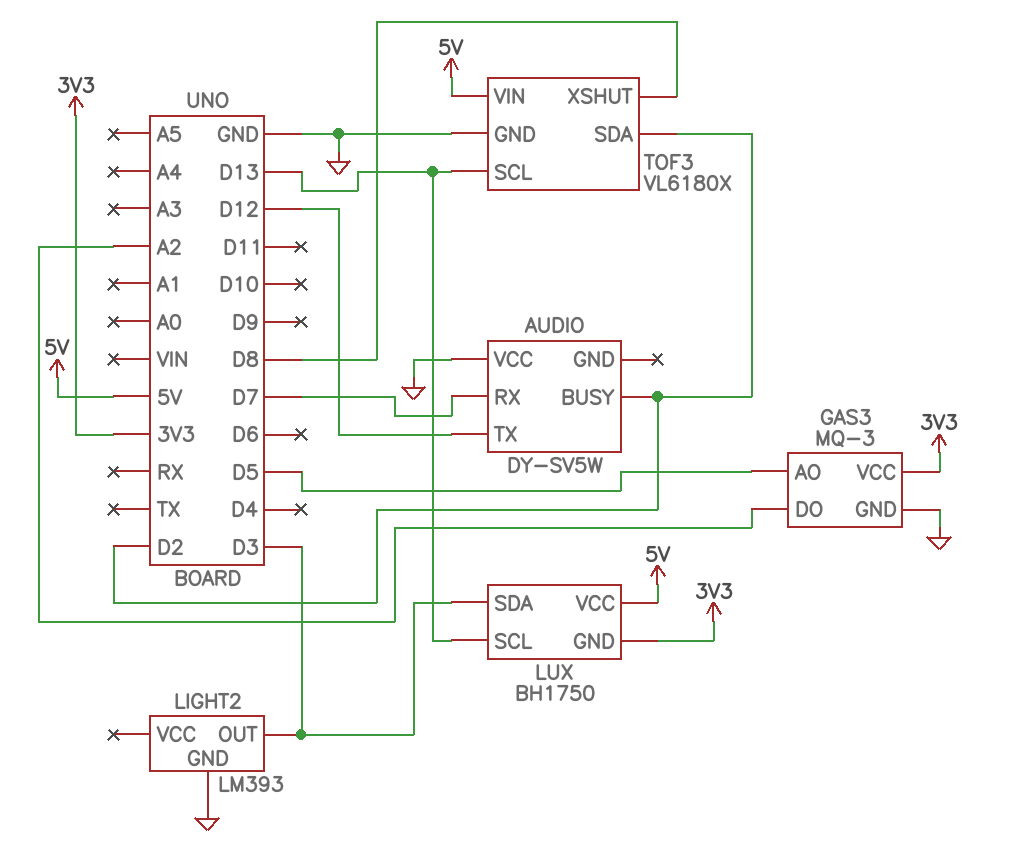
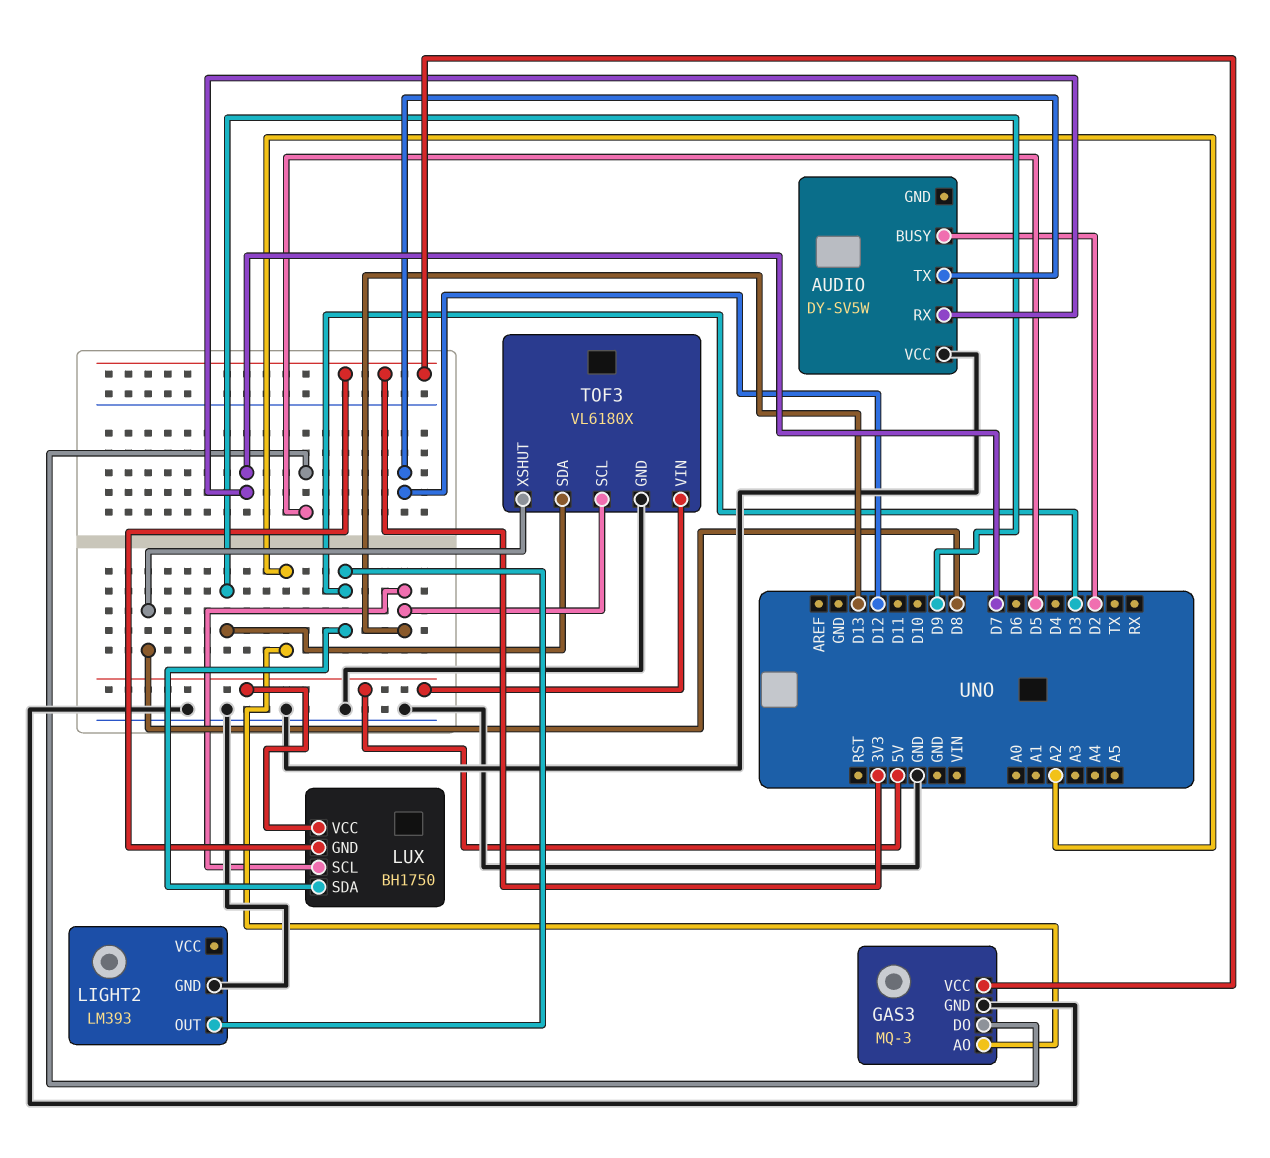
GAS3 pin AO: D5 -> A2
GAS3 pin DO: A2 -> D5
TOF3 pin SDA: D2 -> D9

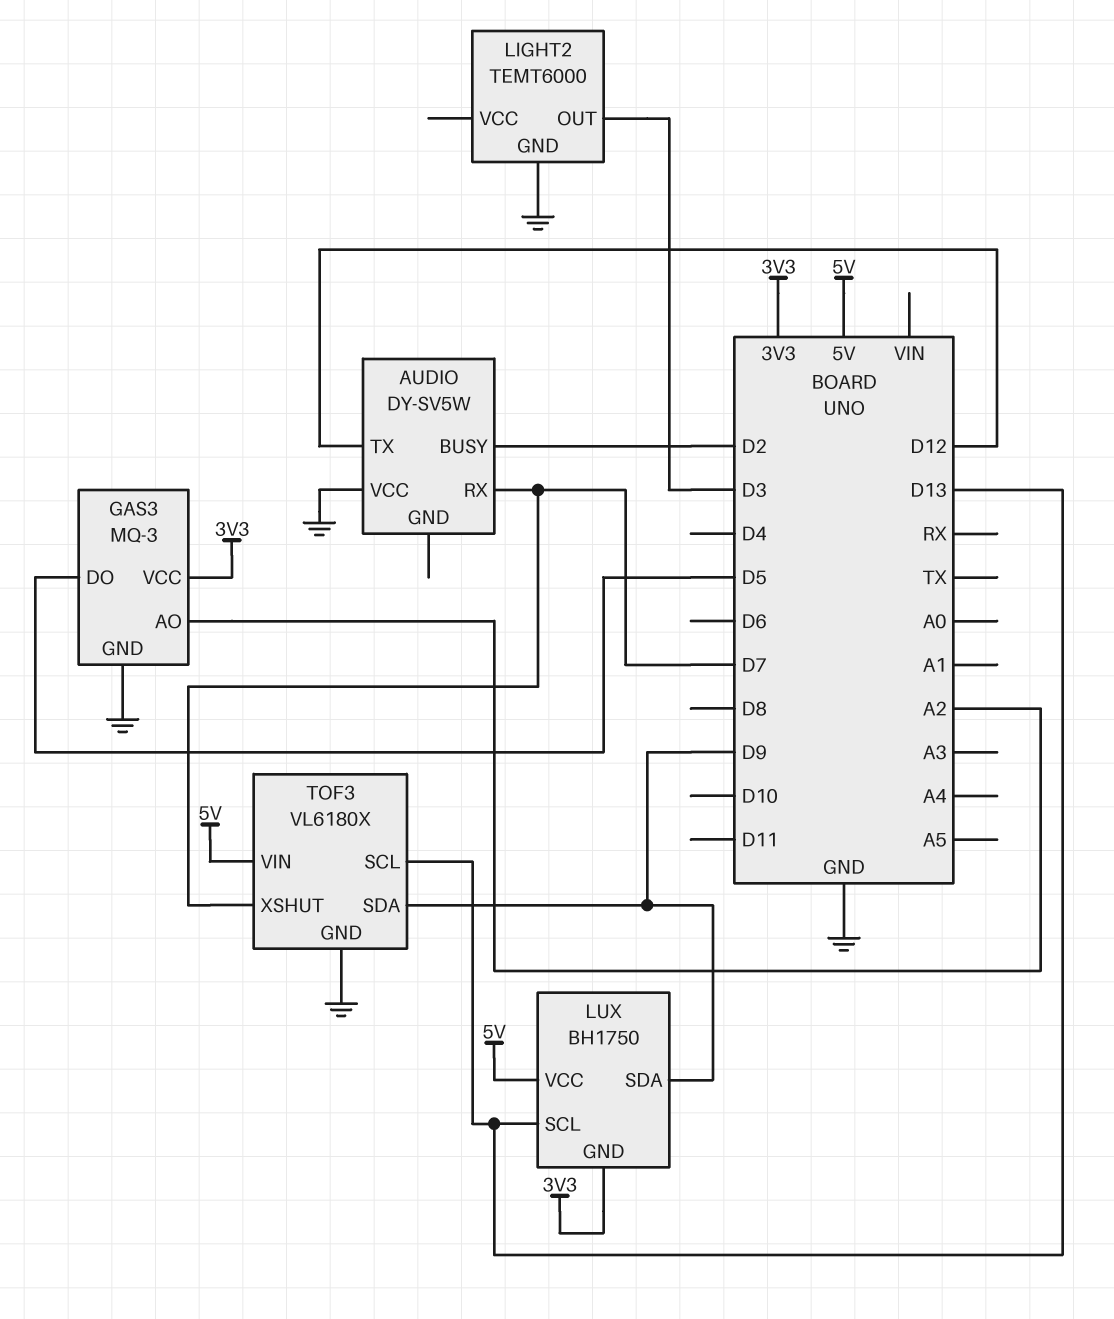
LIGHT2: LM393 -> TEMT6000
LUX pin SDA: D3 -> D9
TOF3 pin XSHUT: D8 -> D7

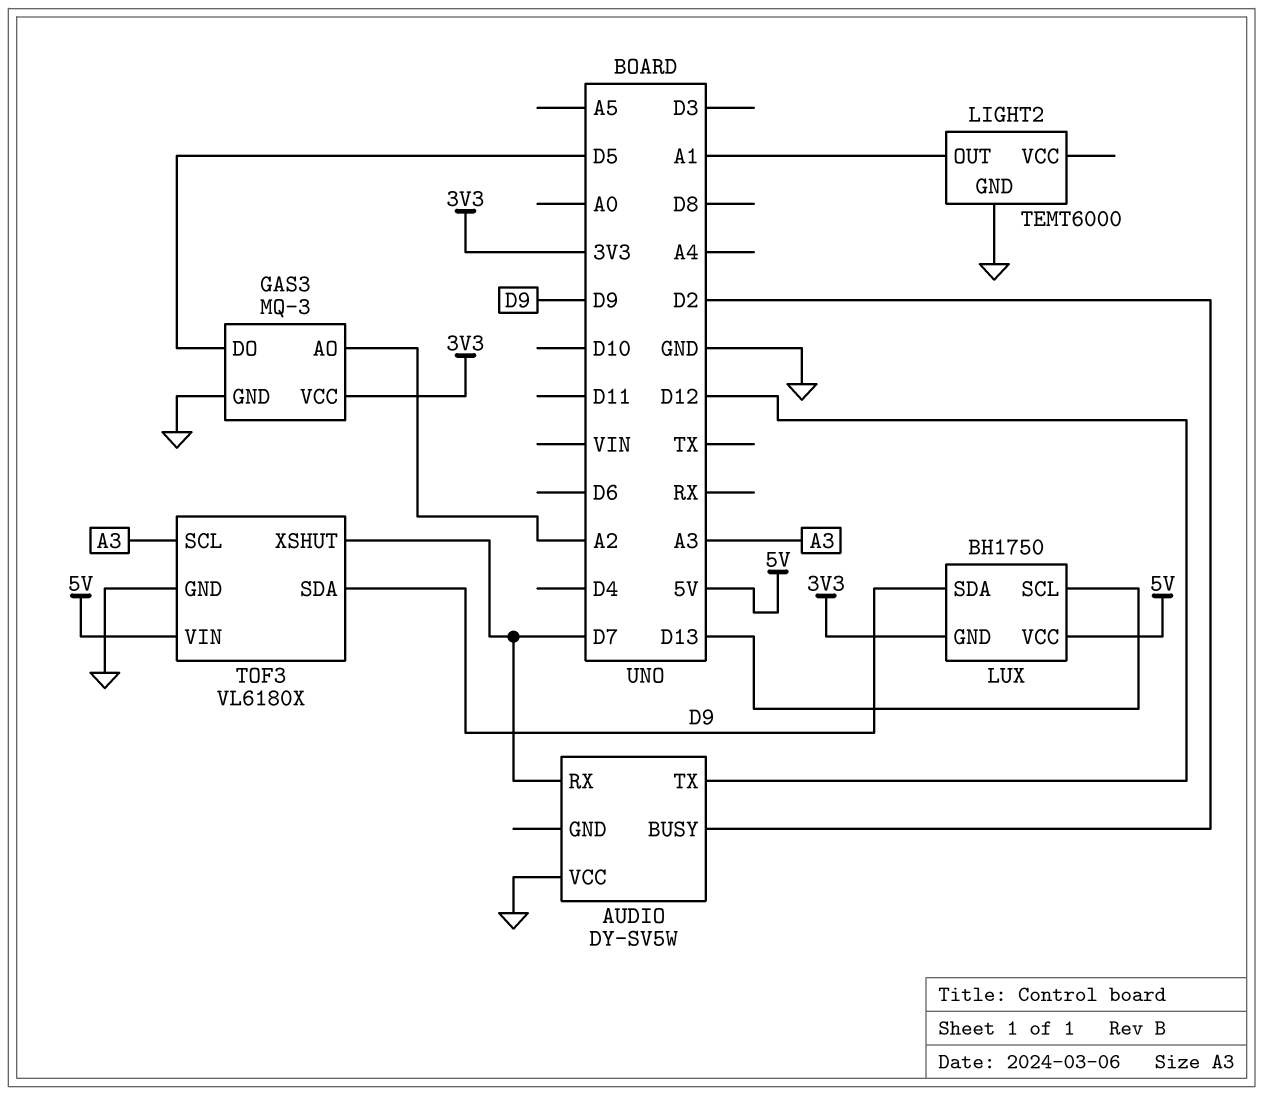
LIGHT2 pin OUT: D3 -> A1
TOF3 pin SCL: D13 -> A3

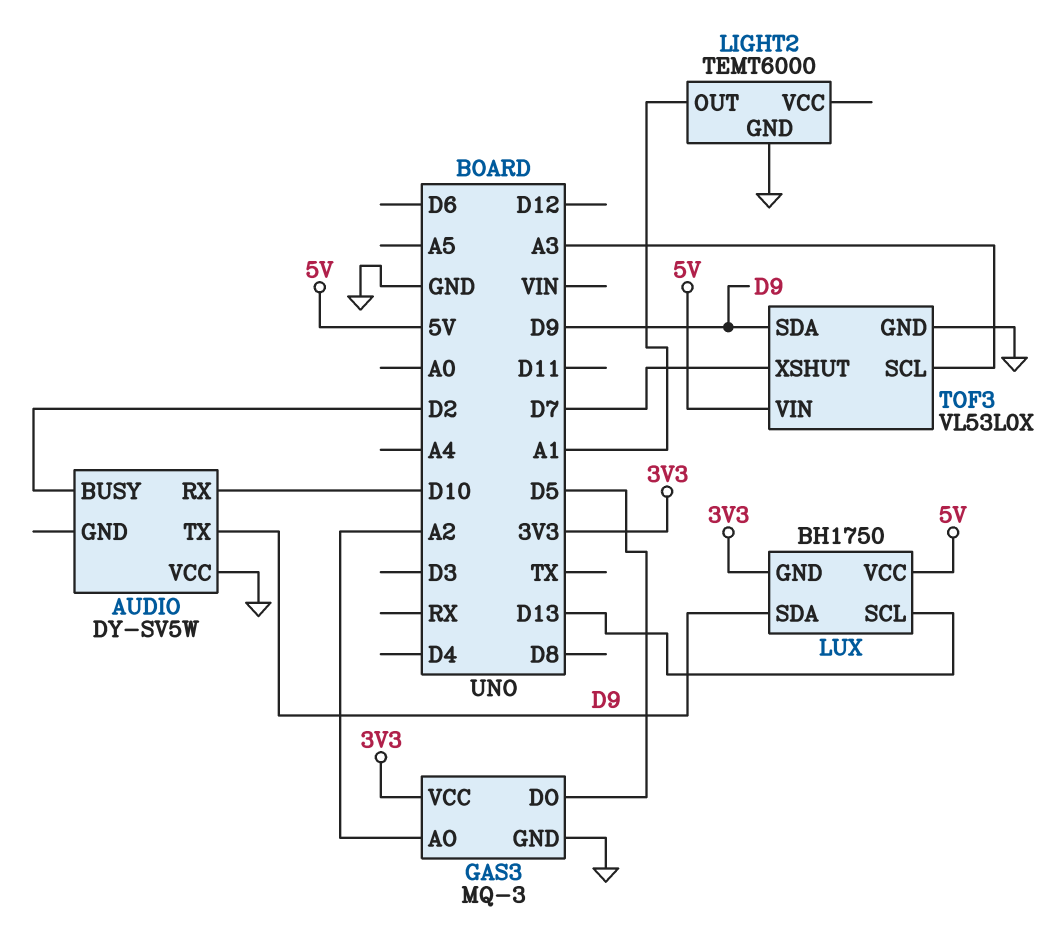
AUDIO pin RX: D7 -> D10
AUDIO pin TX: D12 -> D9
TOF3: VL6180X -> VL53L0X

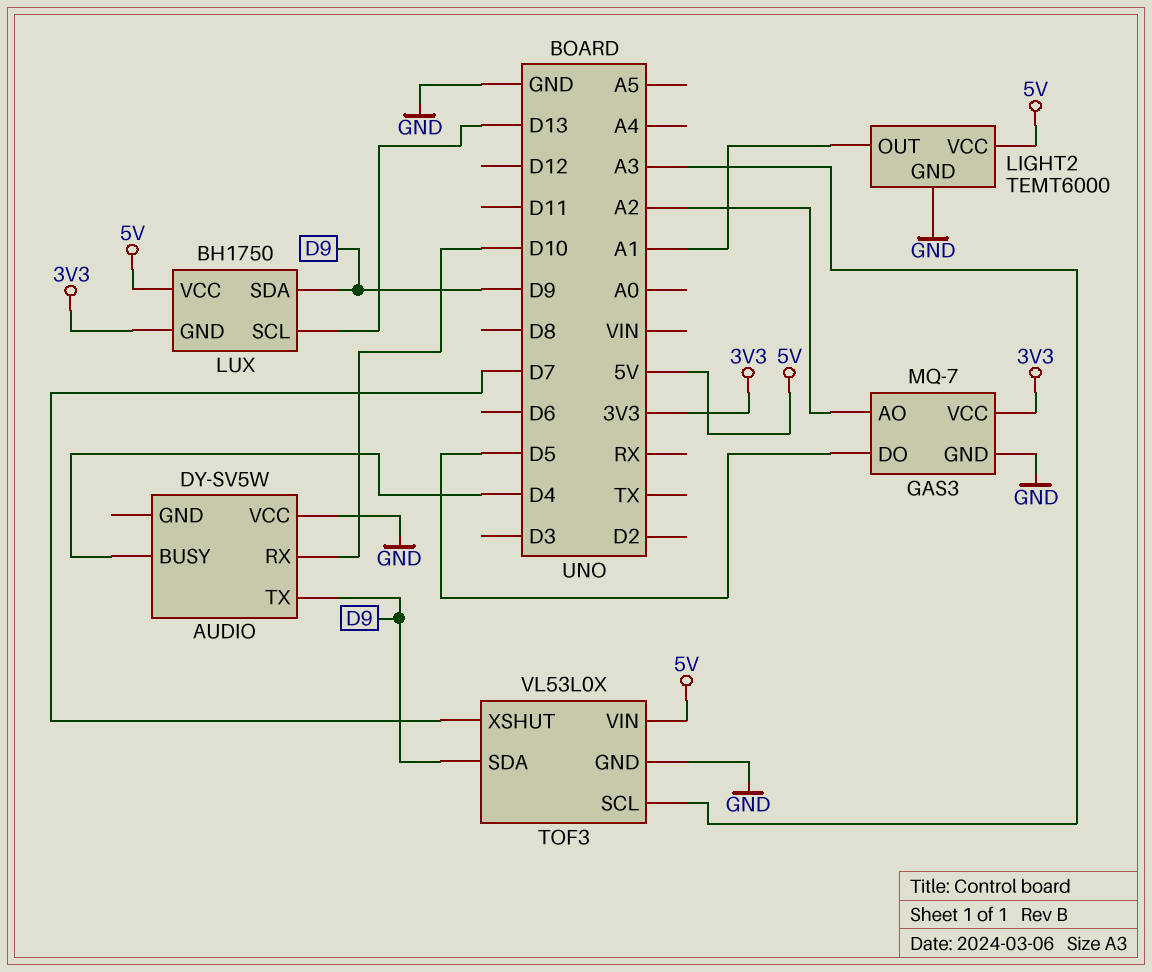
AUDIO pin BUSY: D2 -> D4
GAS3: MQ-3 -> MQ-7
LIGHT2 pin VCC: none -> 5V

